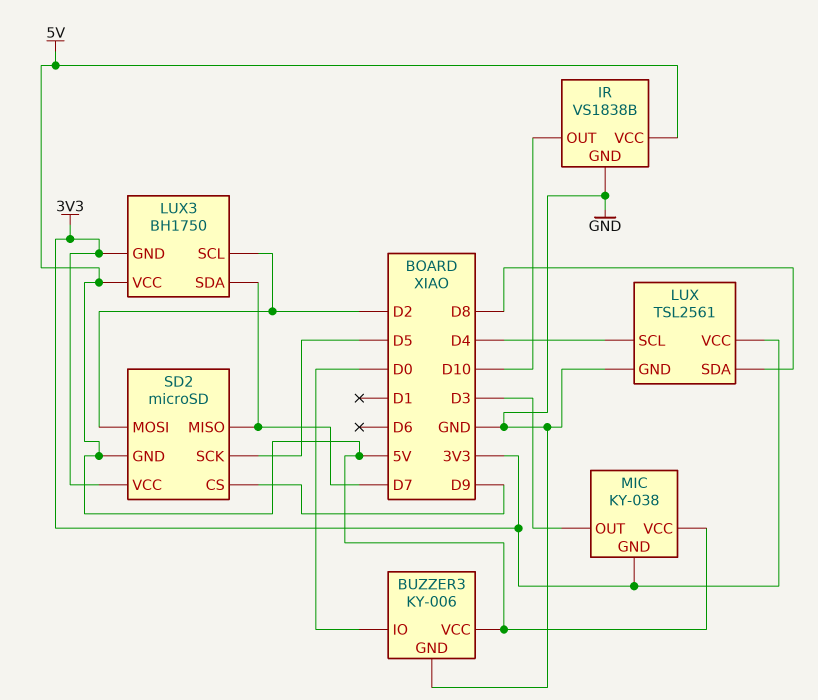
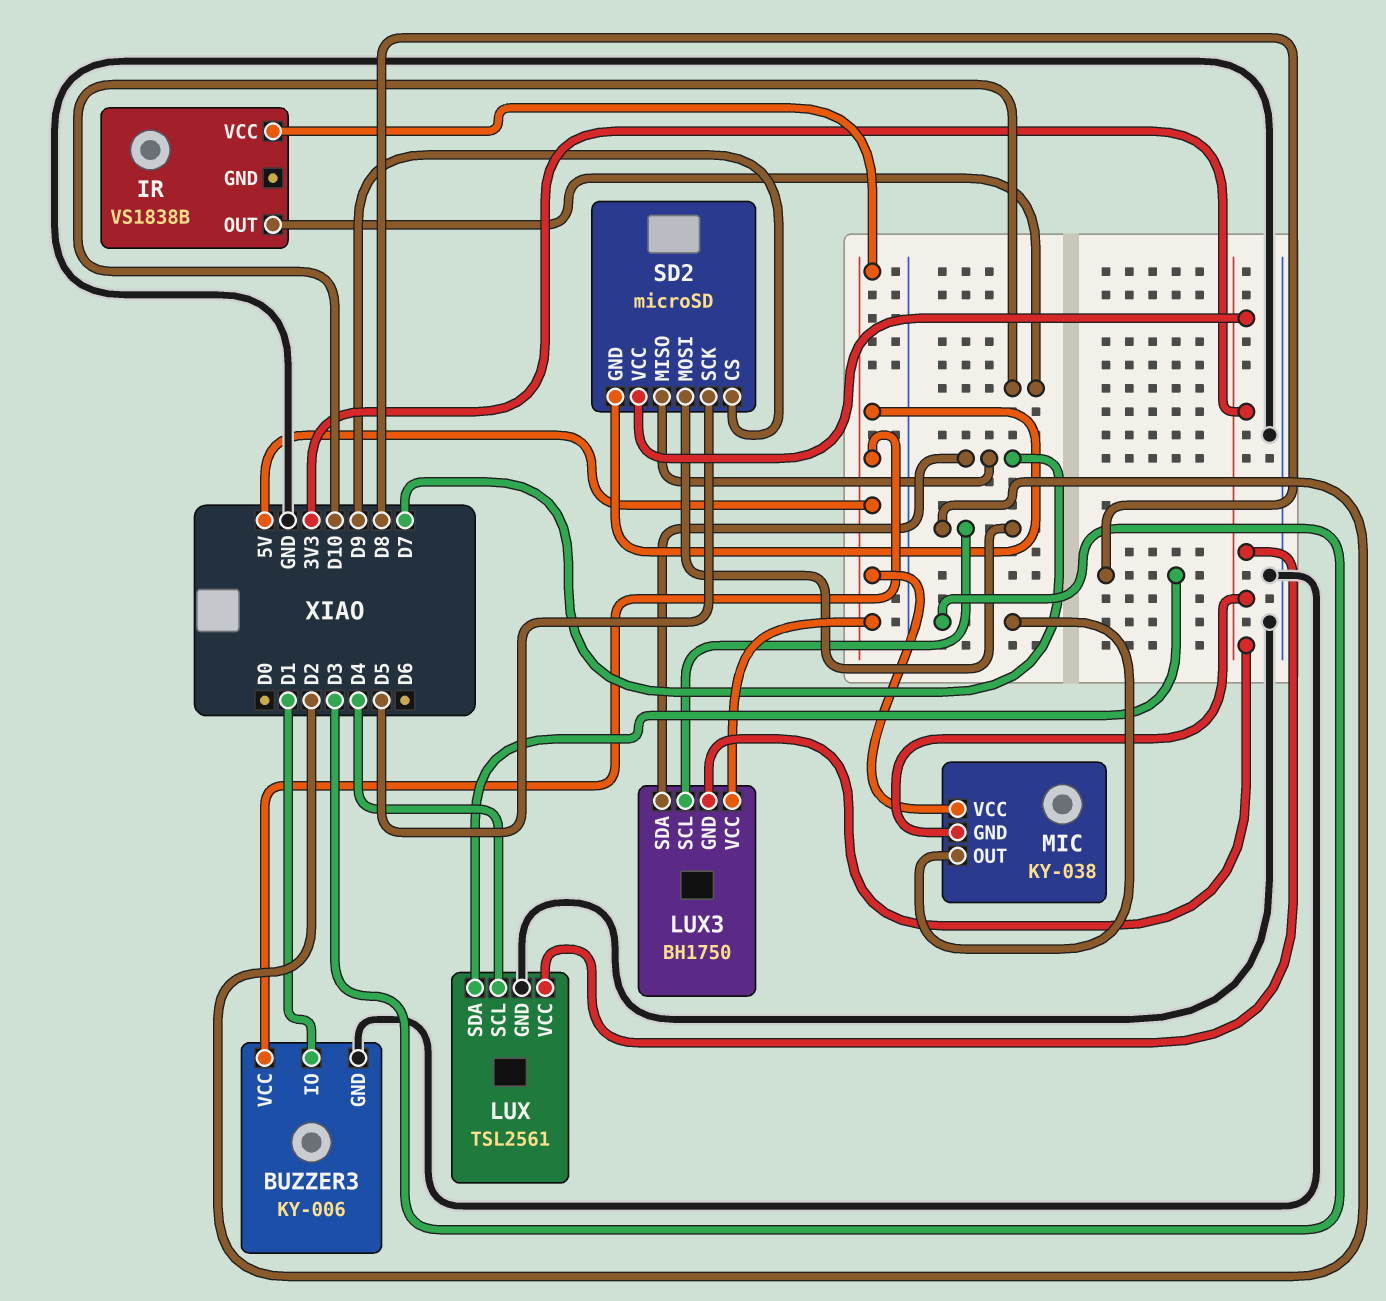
BUZZER3 pin IO: D0 -> D1
IR pin GND: GND -> none

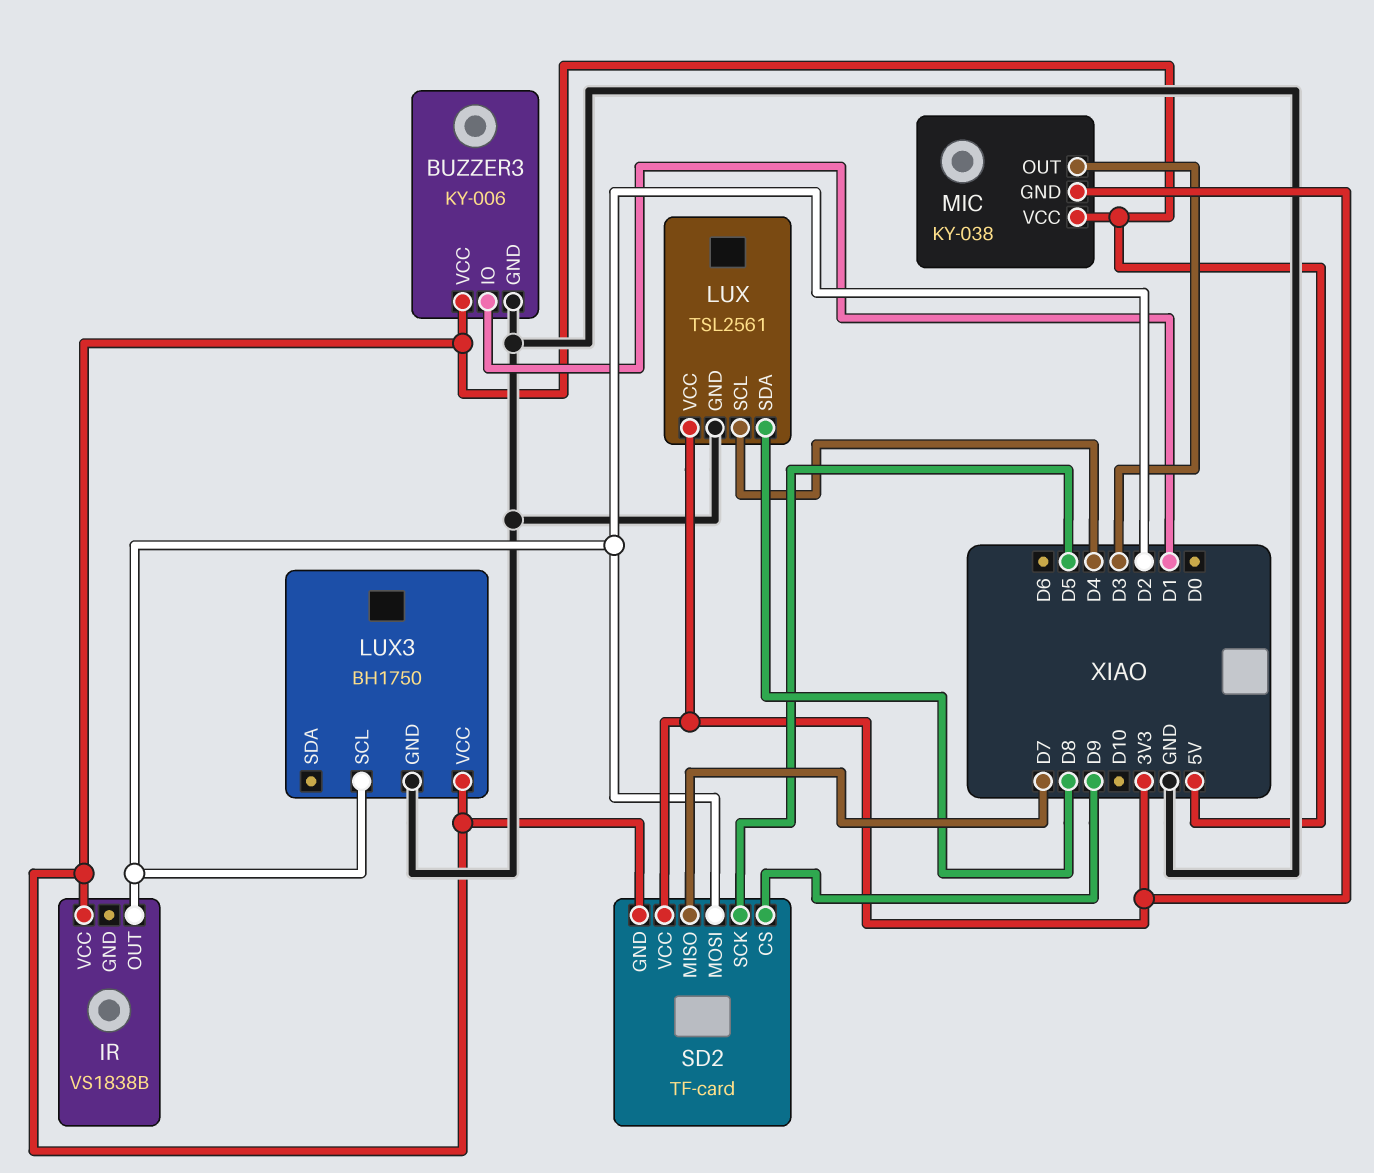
IR pin OUT: D10 -> D2
LUX3 pin GND: 3V3 -> GND
LUX3 pin SDA: D7 -> none
SD2: microSD -> TF-card

